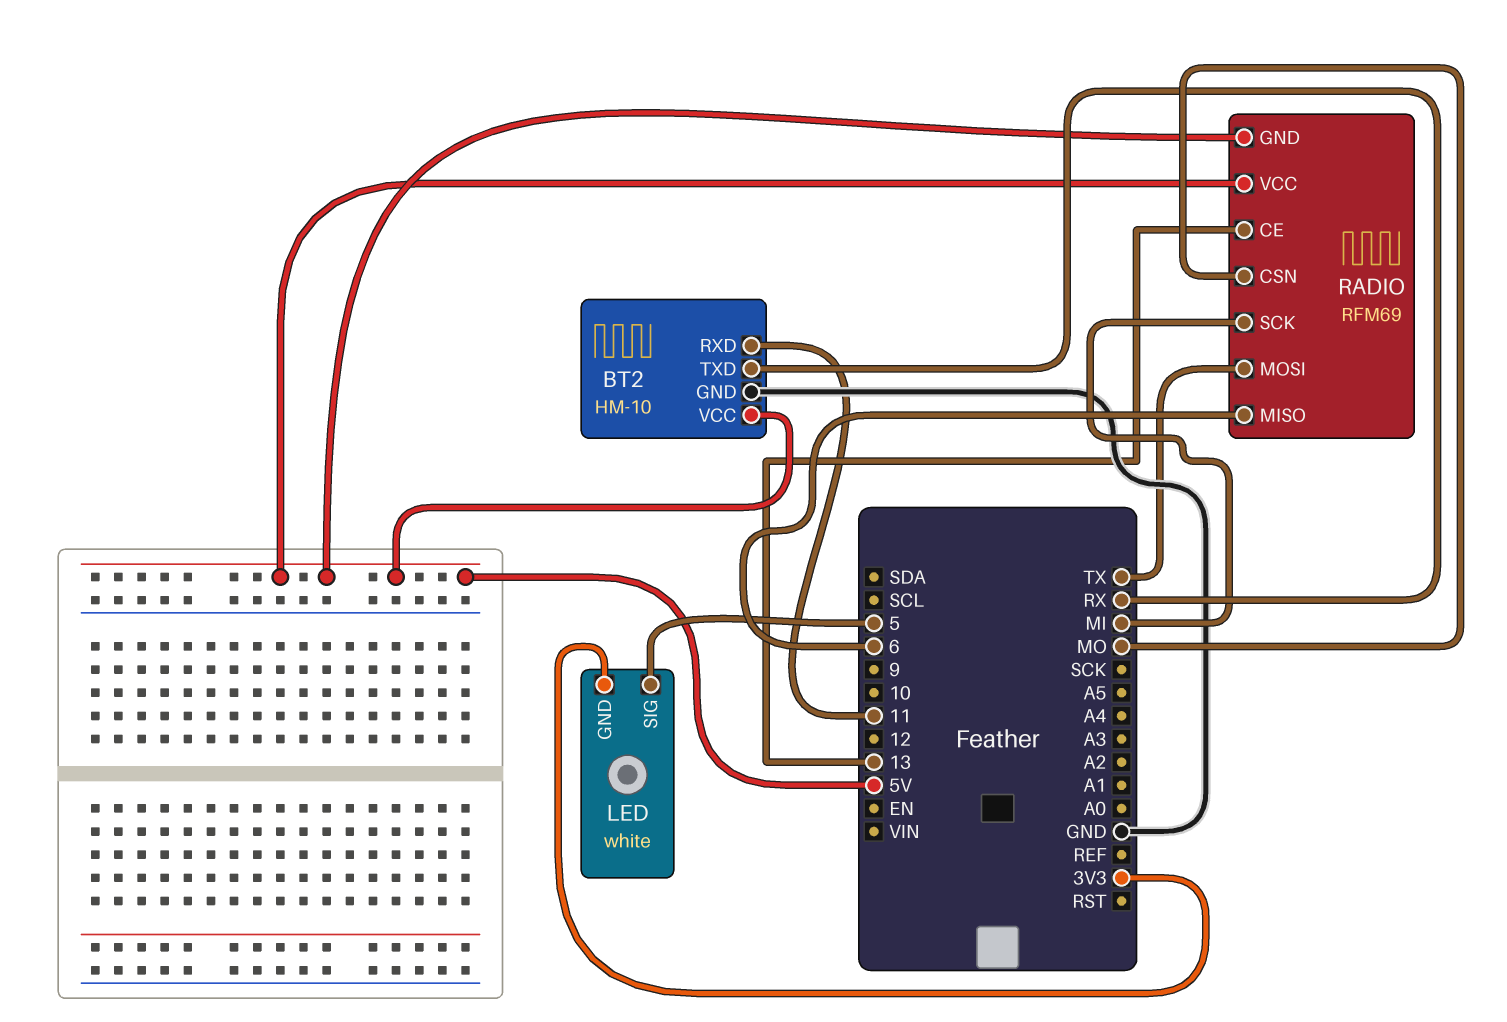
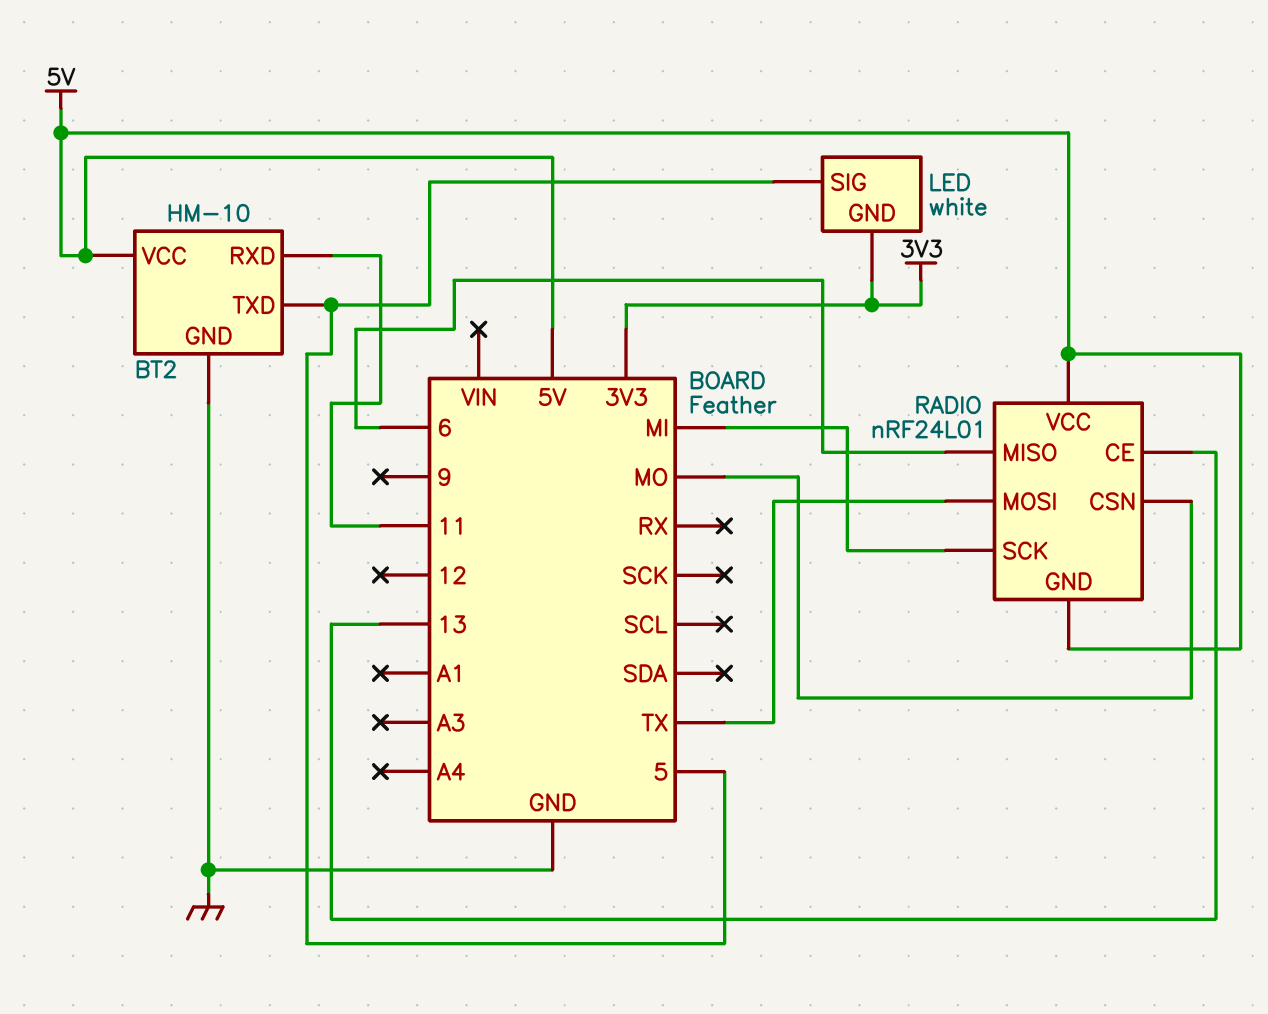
BT2 pin TXD: RX -> 5
RADIO: RFM69 -> nRF24L01

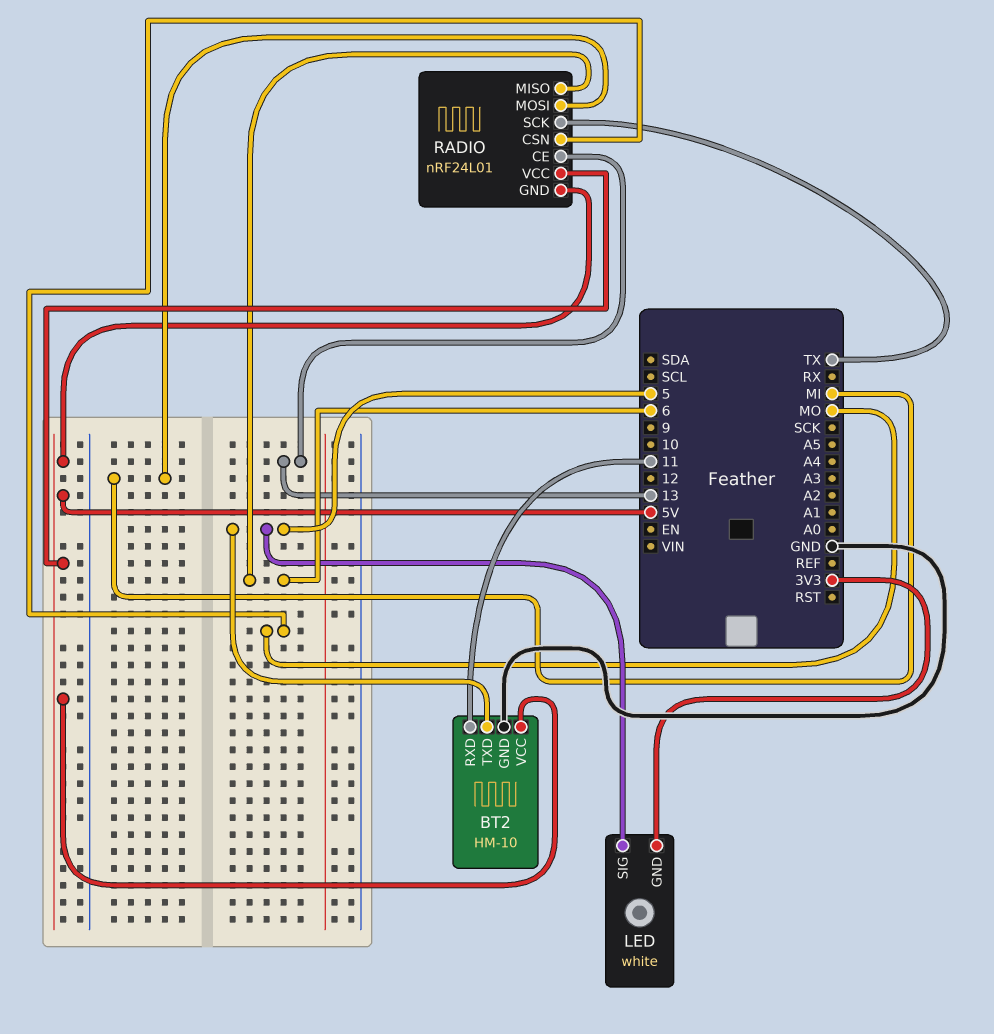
RADIO pin MOSI: TX -> MI
RADIO pin SCK: MI -> TX

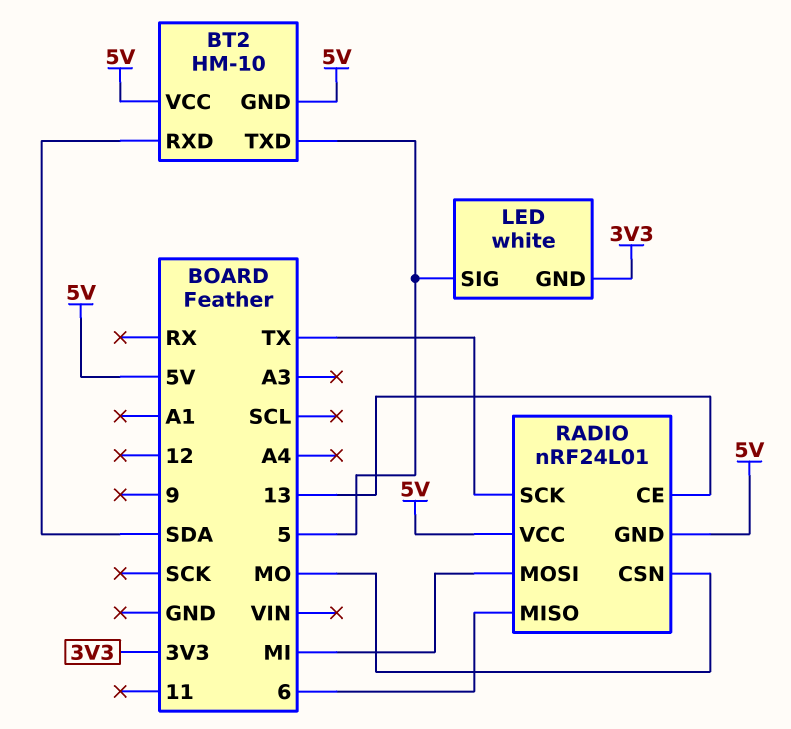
BT2 pin GND: GND -> 5V
BT2 pin RXD: 11 -> SDA

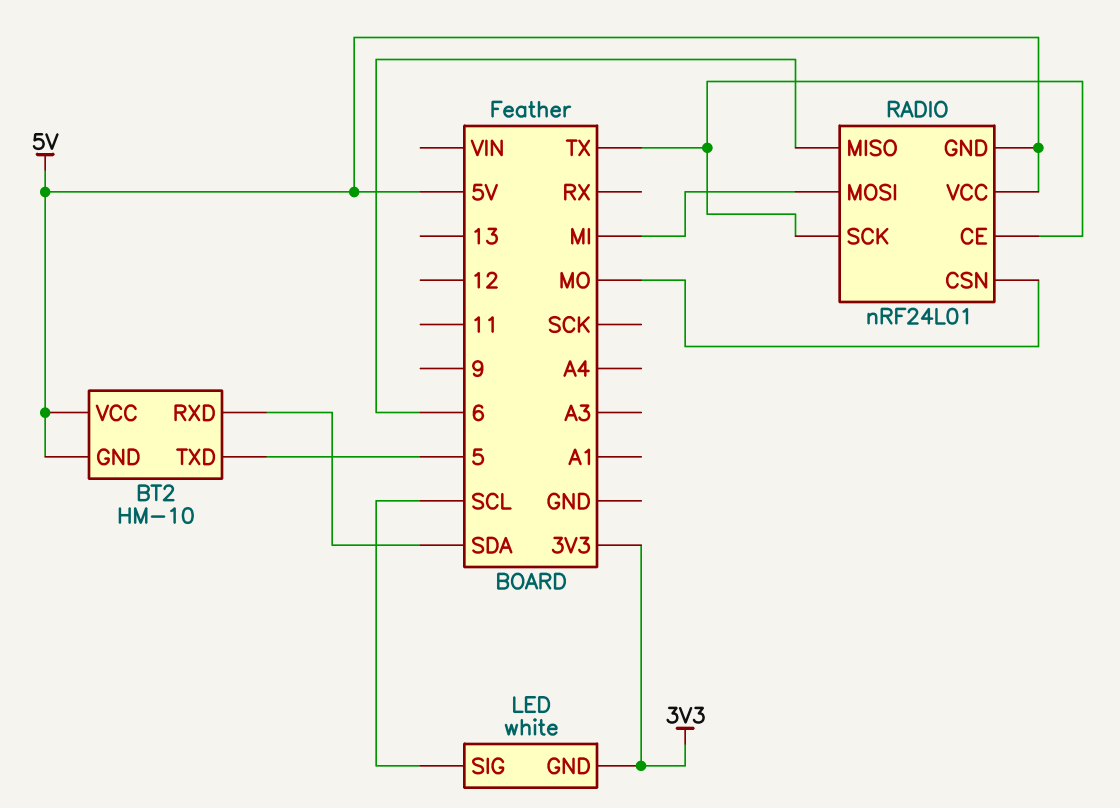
LED pin SIG: 5 -> SCL
RADIO pin CE: 13 -> TX

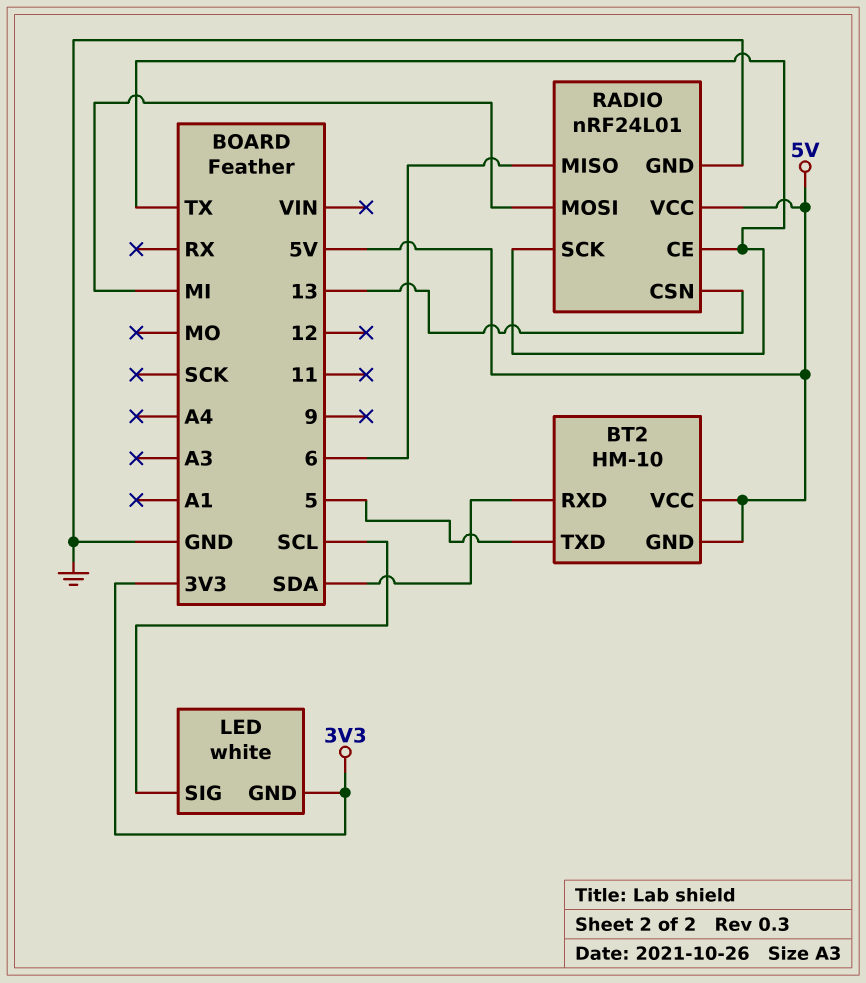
RADIO pin CSN: MO -> 13
RADIO pin GND: 5V -> GND

